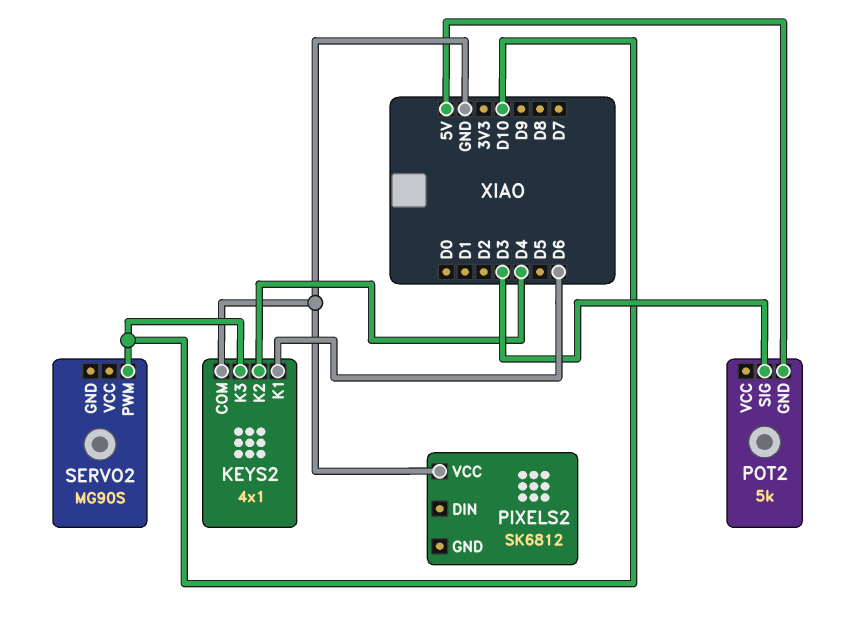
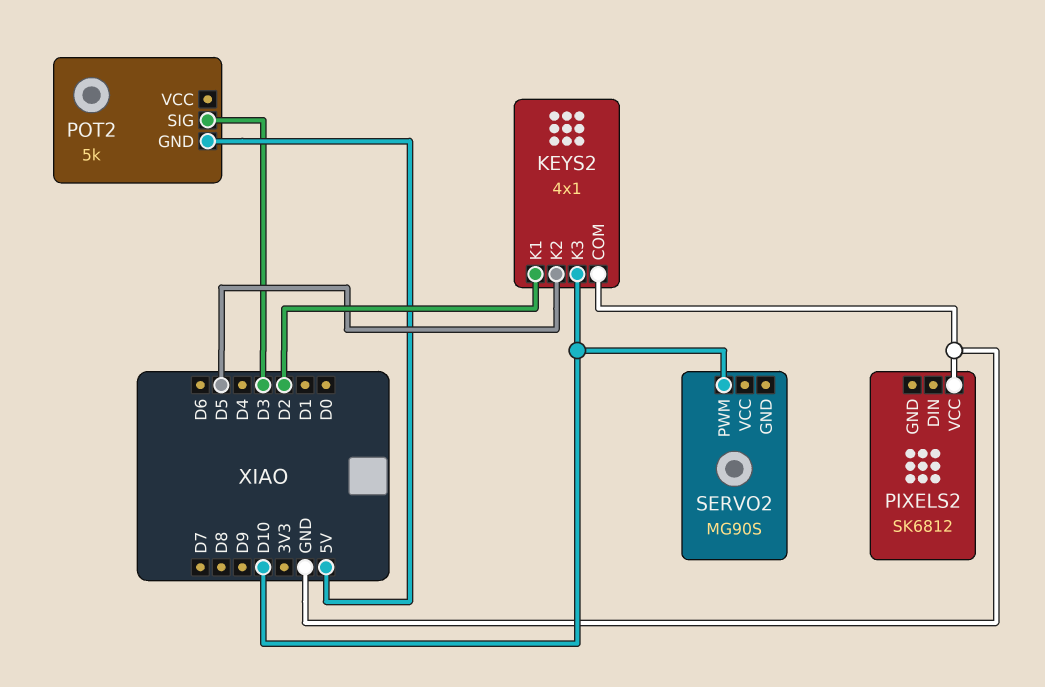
KEYS2 pin K1: D6 -> D2
KEYS2 pin K2: D4 -> D5

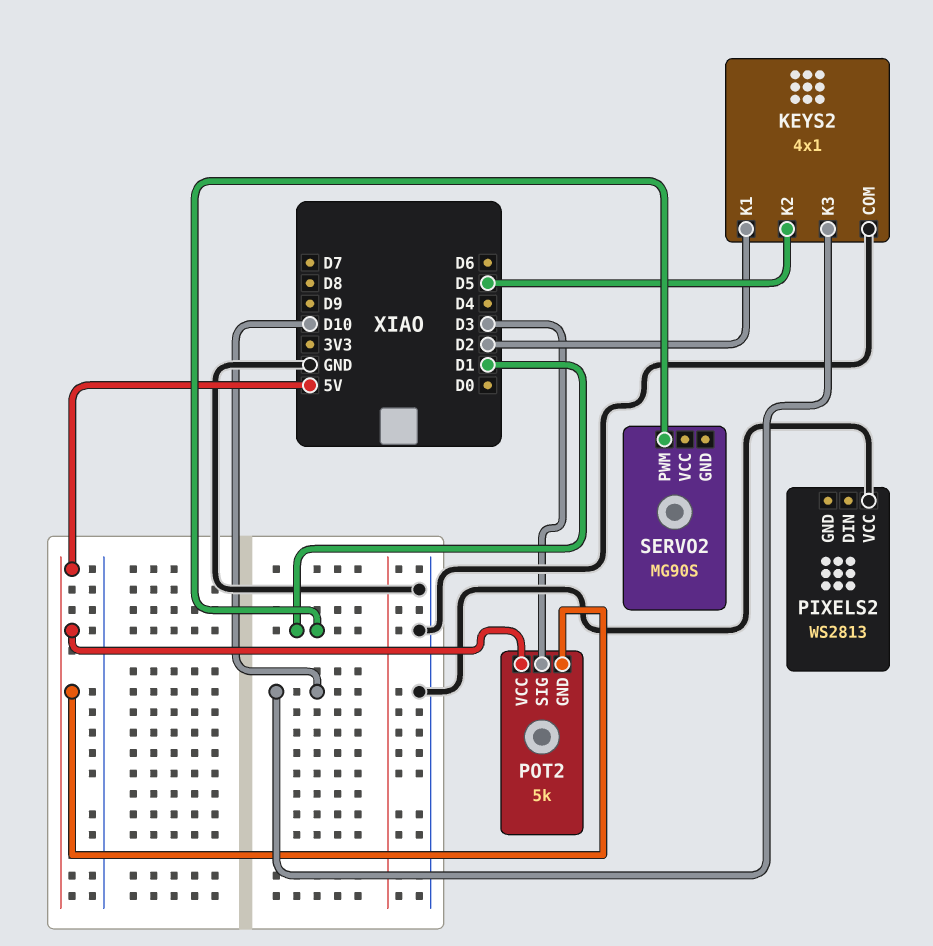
PIXELS2: SK6812 -> WS2813
POT2 pin VCC: none -> 5V
SERVO2 pin PWM: D10 -> D1

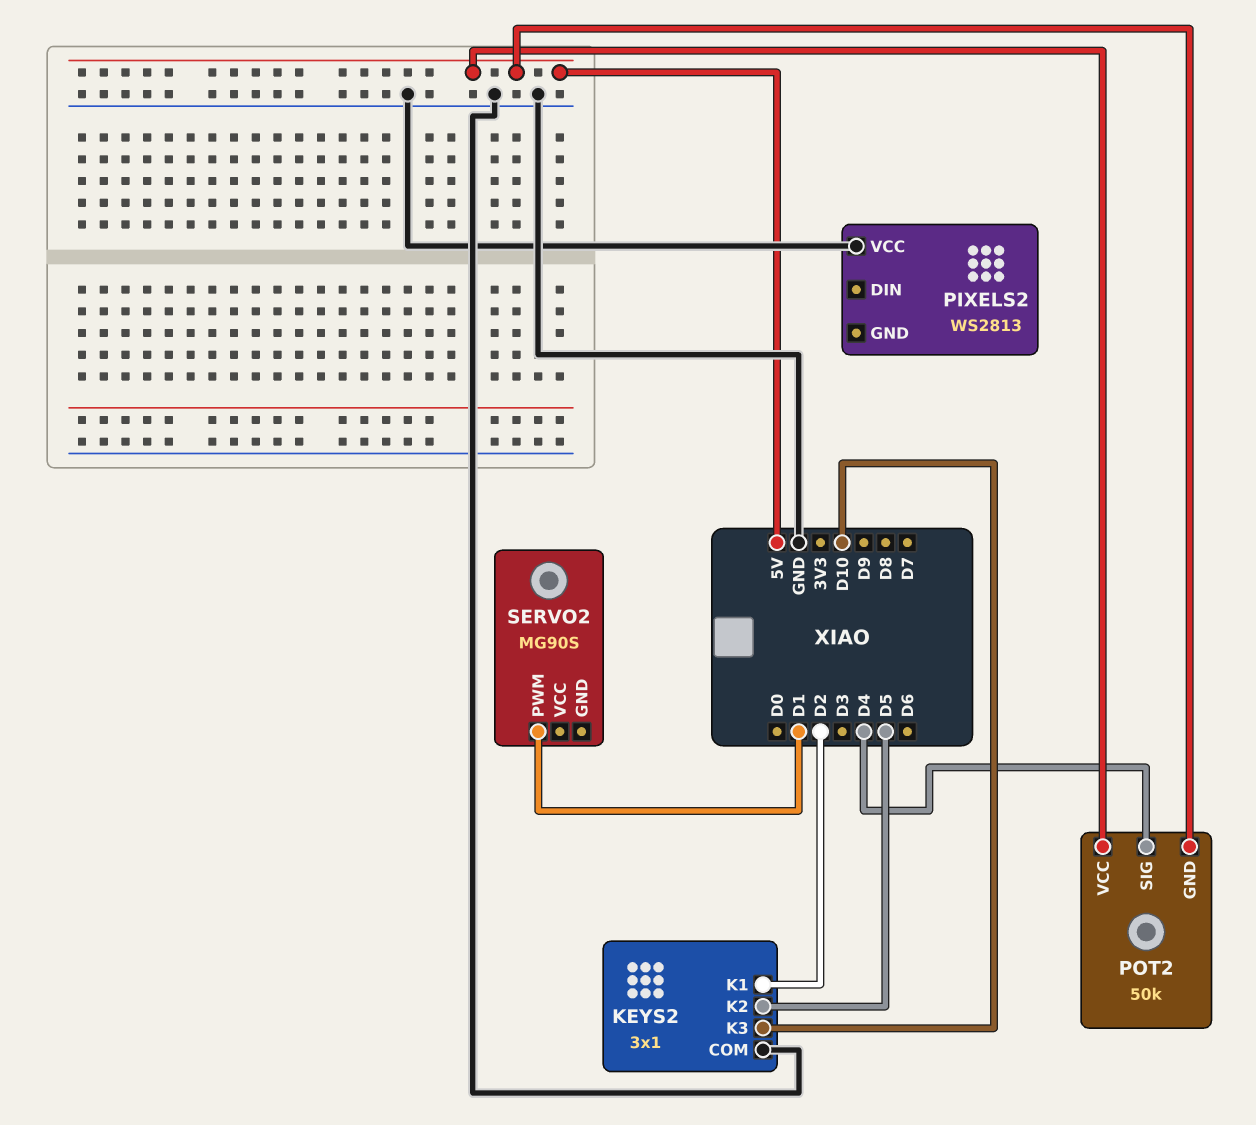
KEYS2: 4x1 -> 3x1
POT2: 5k -> 50k
POT2 pin SIG: D3 -> D4

